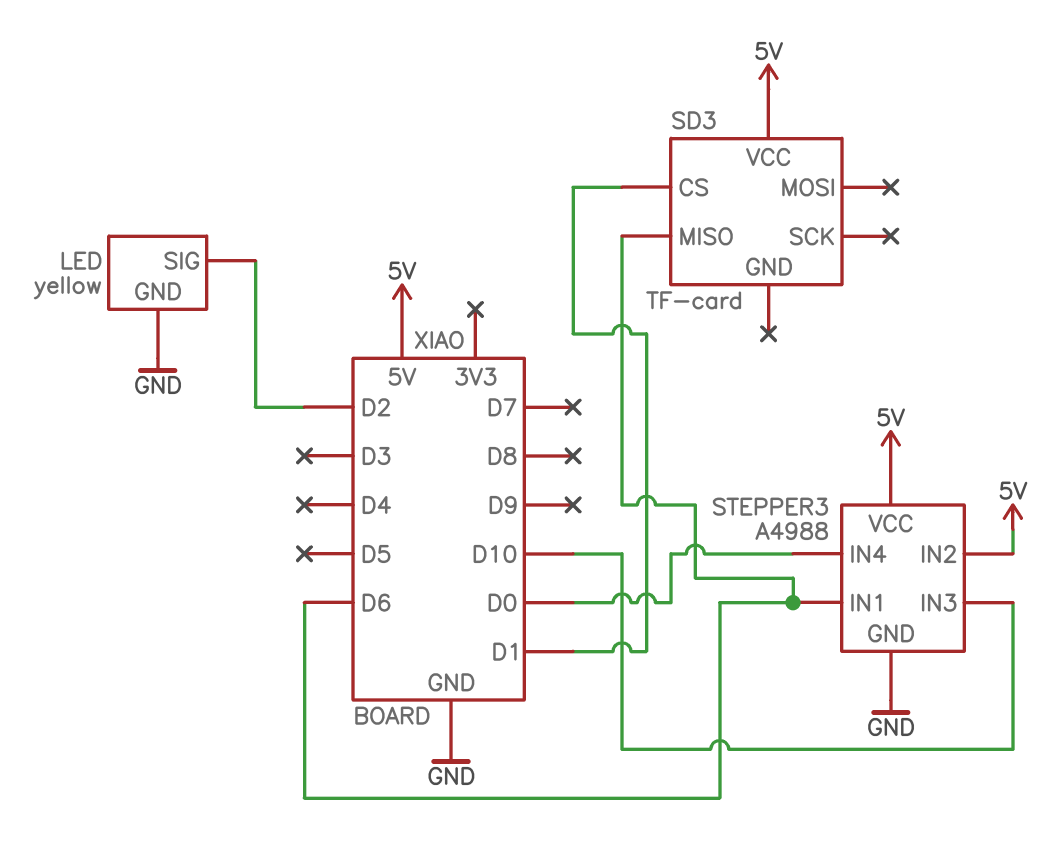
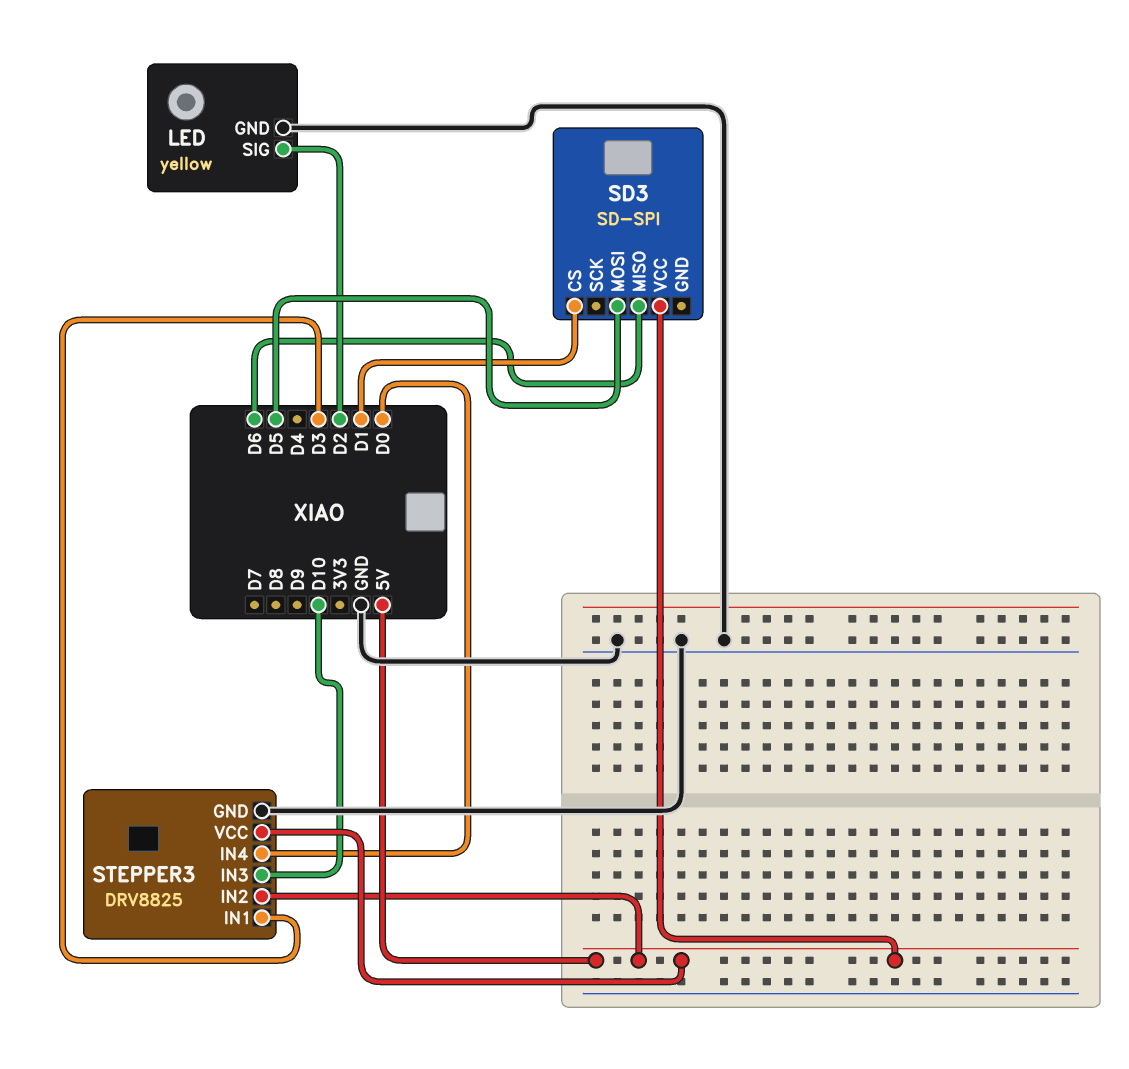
SD3: TF-card -> SD-SPI
SD3 pin MOSI: none -> D5
STEPPER3: A4988 -> DRV8825
STEPPER3 pin IN1: D6 -> D3

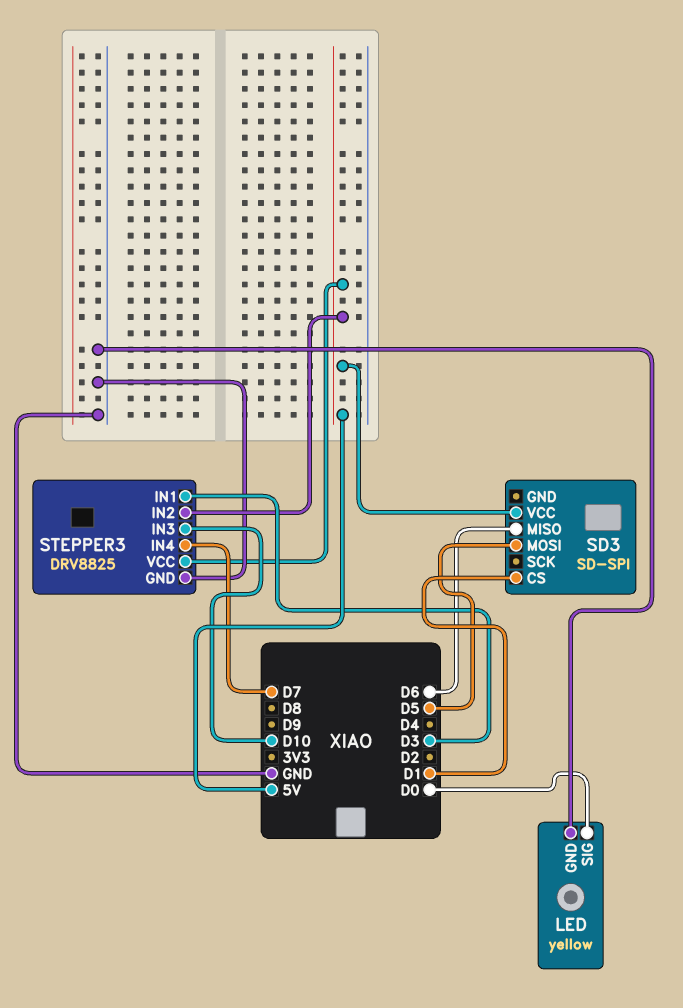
LED pin SIG: D2 -> D0
STEPPER3 pin IN4: D0 -> D7

